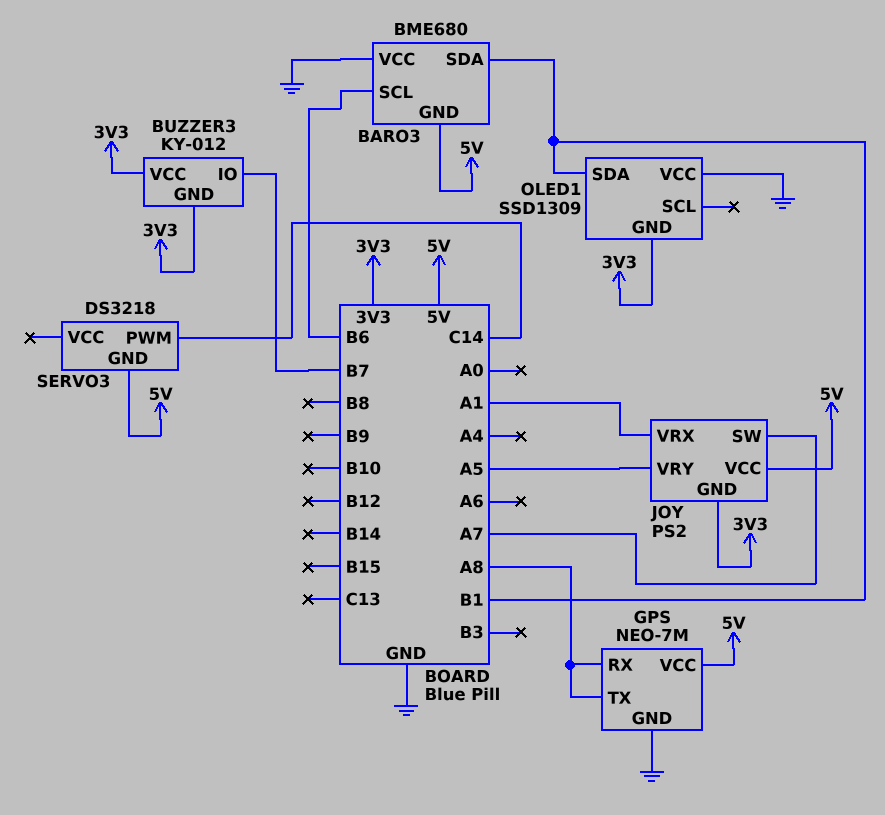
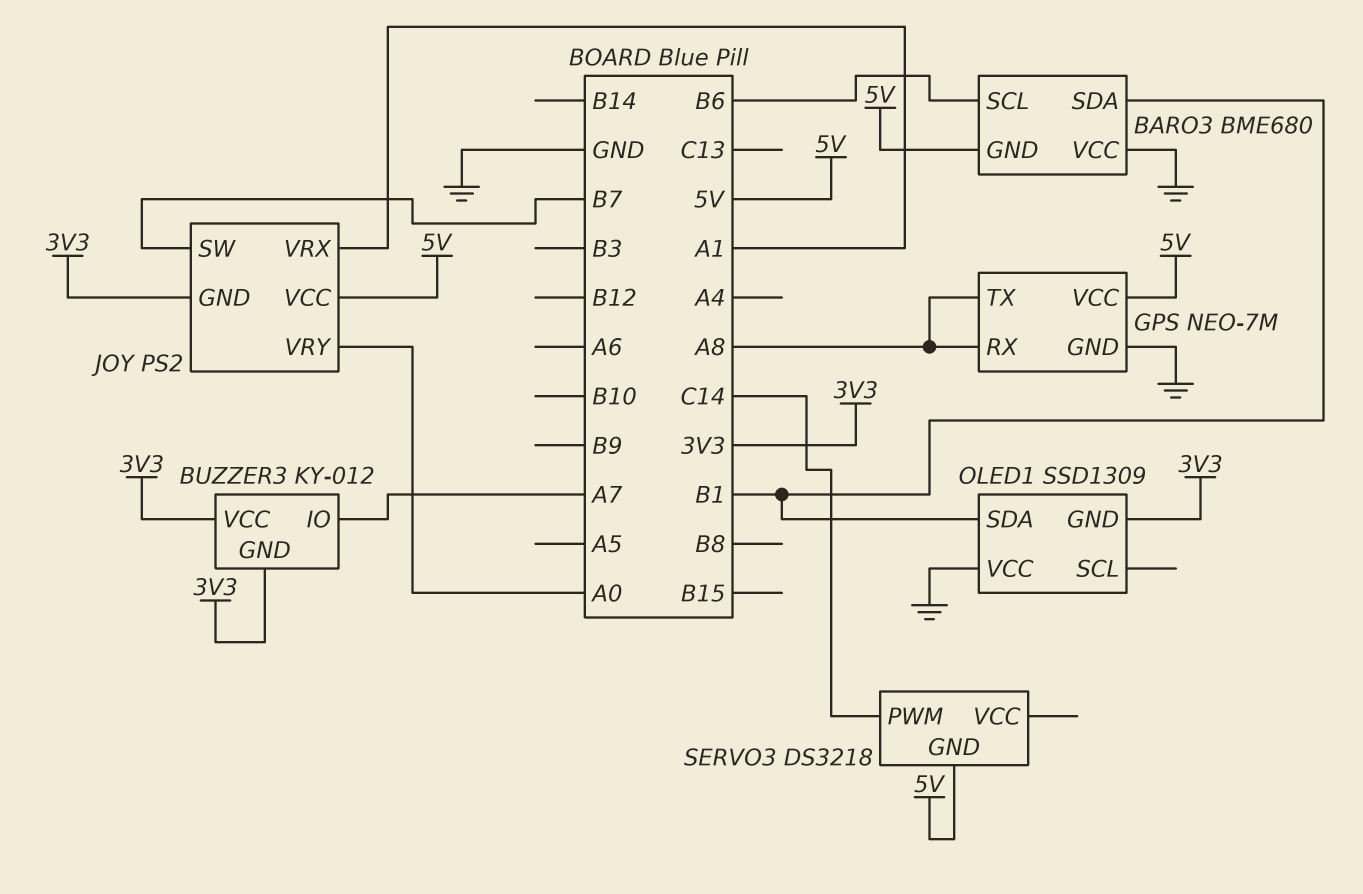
BUZZER3 pin IO: B7 -> A7
JOY pin SW: A7 -> B7
JOY pin VRY: A5 -> A0

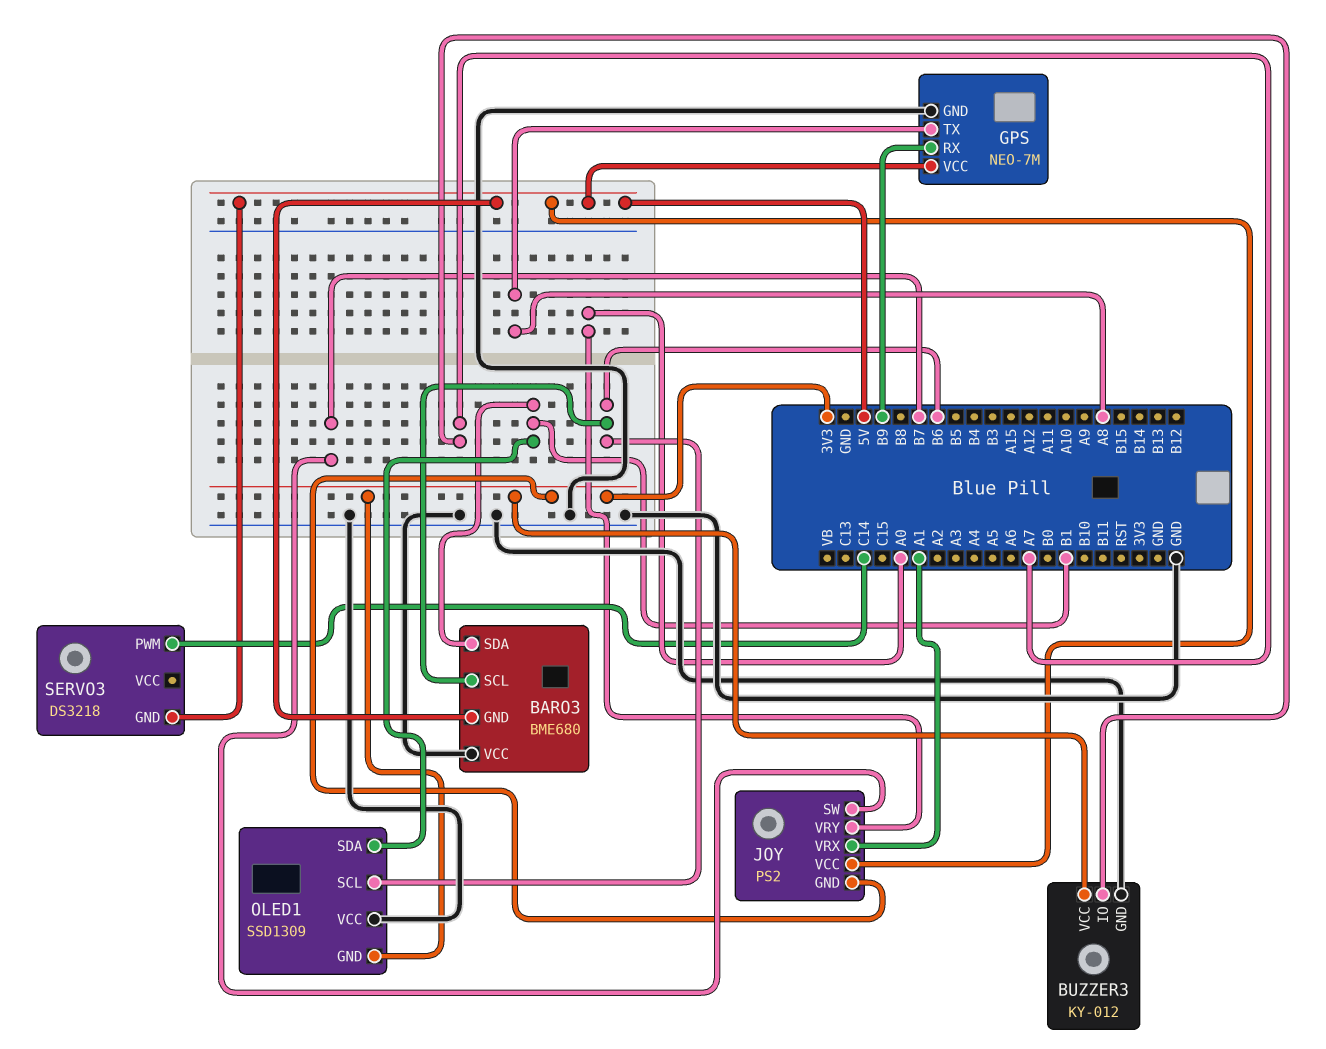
BUZZER3 pin GND: 3V3 -> GND
GPS pin RX: A8 -> B9
OLED1 pin SCL: none -> B6

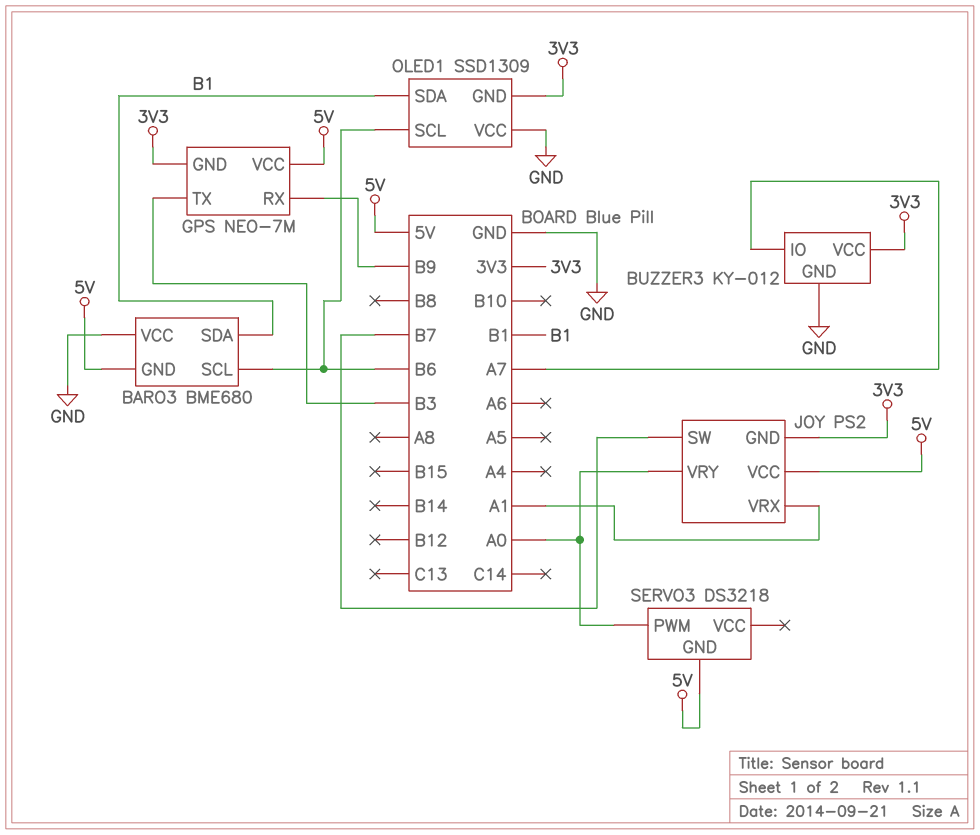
GPS pin GND: GND -> 3V3
GPS pin TX: A8 -> B3
SERVO3 pin PWM: C14 -> A0

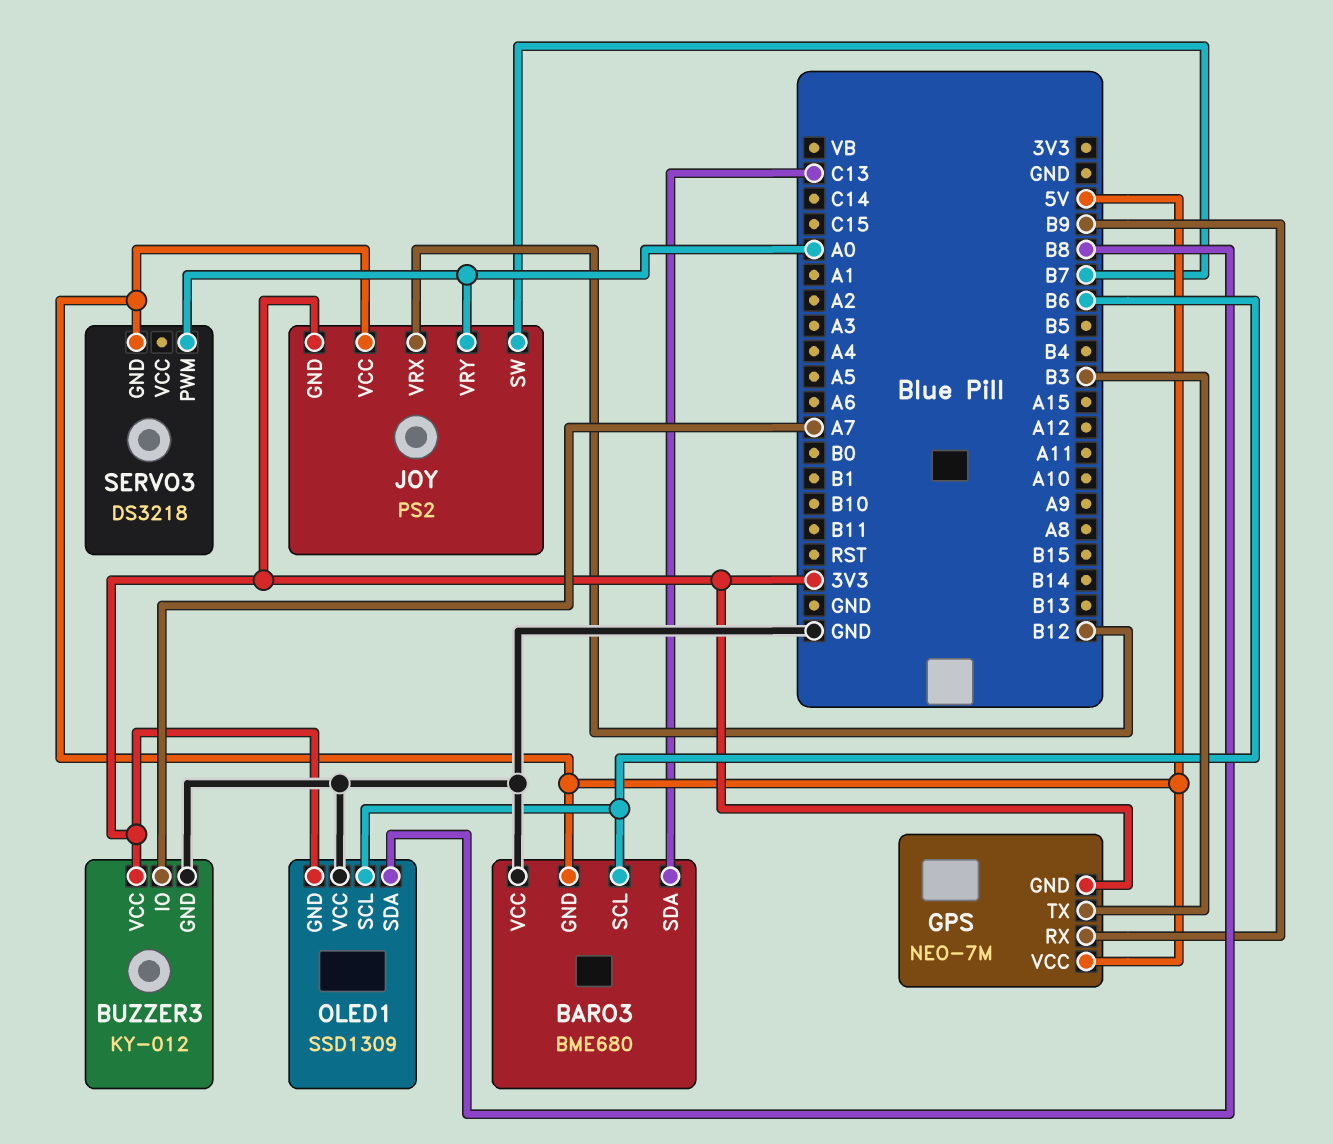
BARO3 pin SDA: B1 -> C13
JOY pin VRX: A1 -> B12
OLED1 pin SDA: B1 -> B8

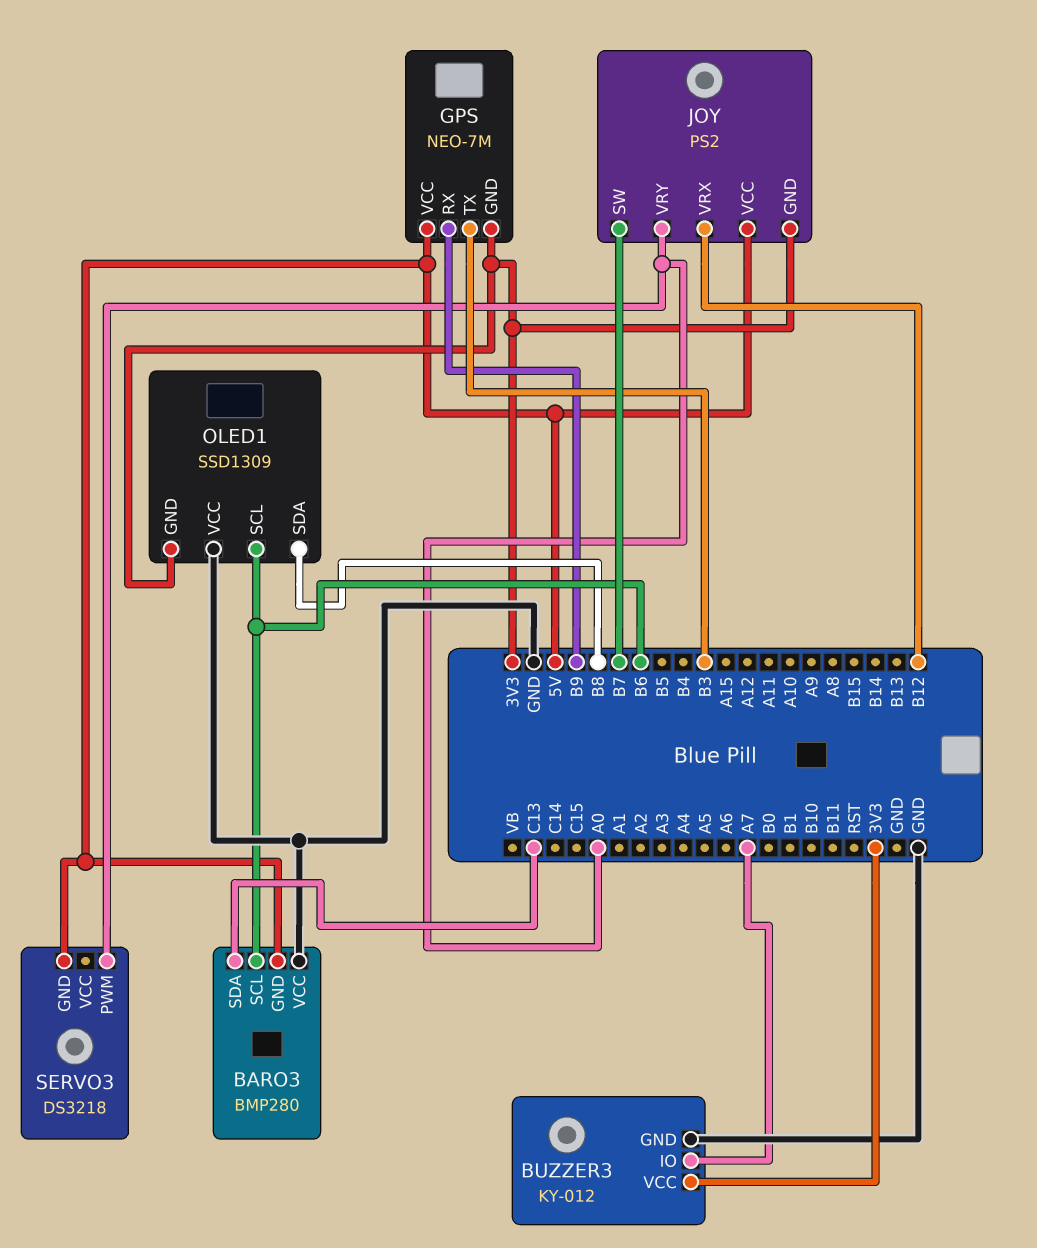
BARO3: BME680 -> BMP280

